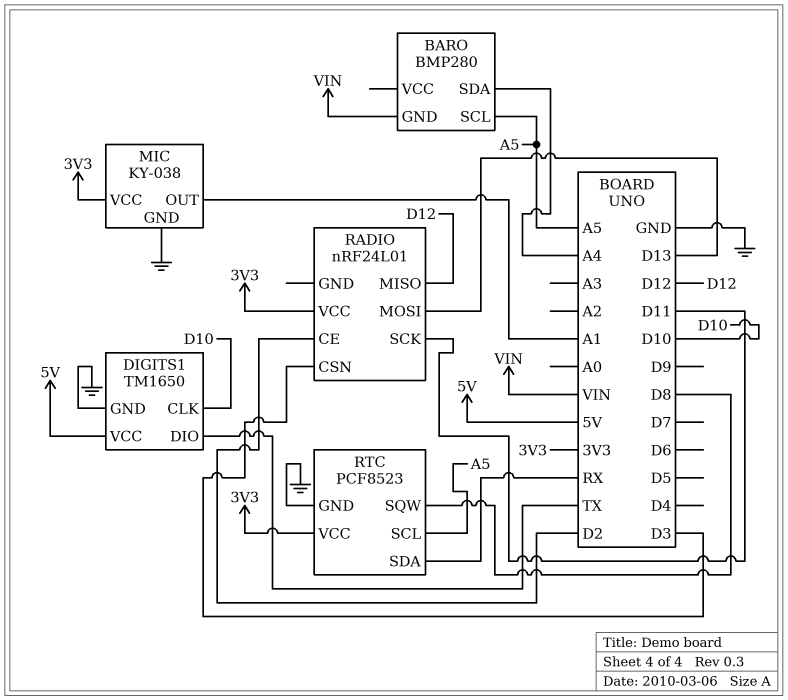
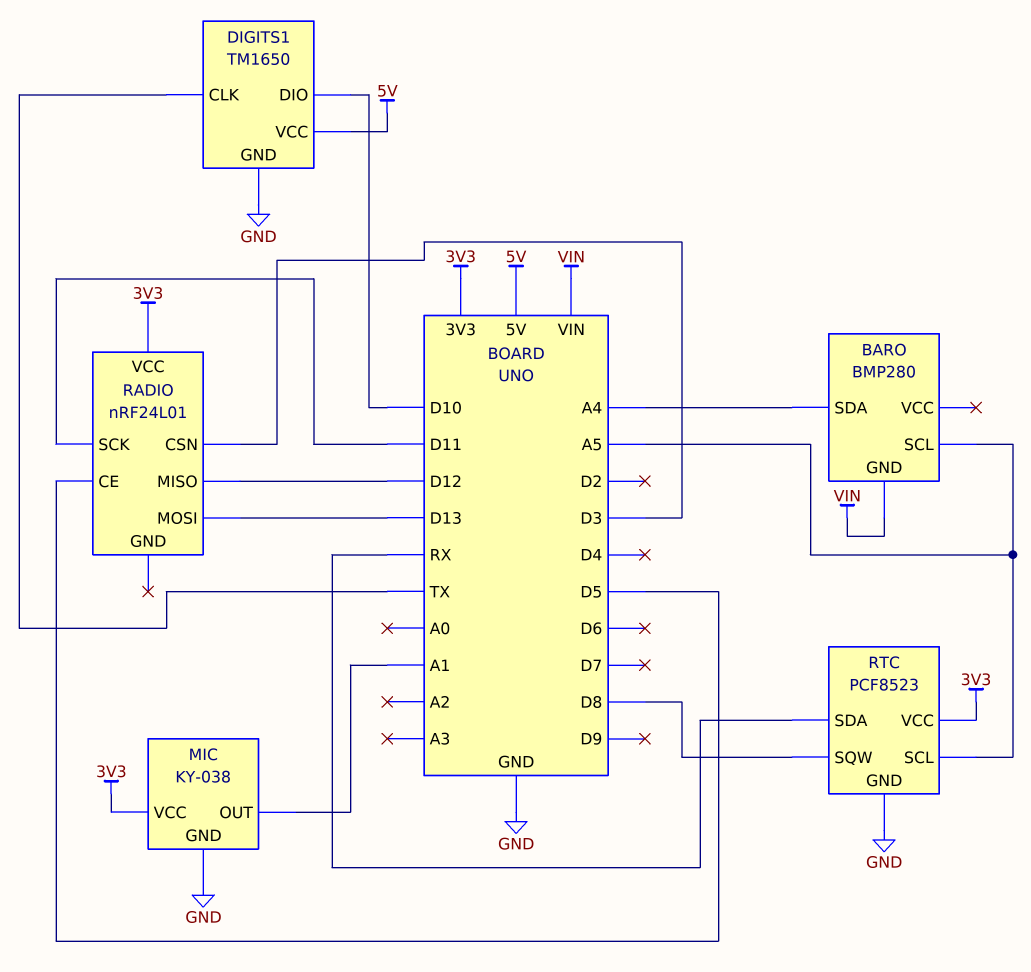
DIGITS1 pin CLK: D10 -> TX
DIGITS1 pin DIO: TX -> D10
RADIO pin CE: D2 -> D5

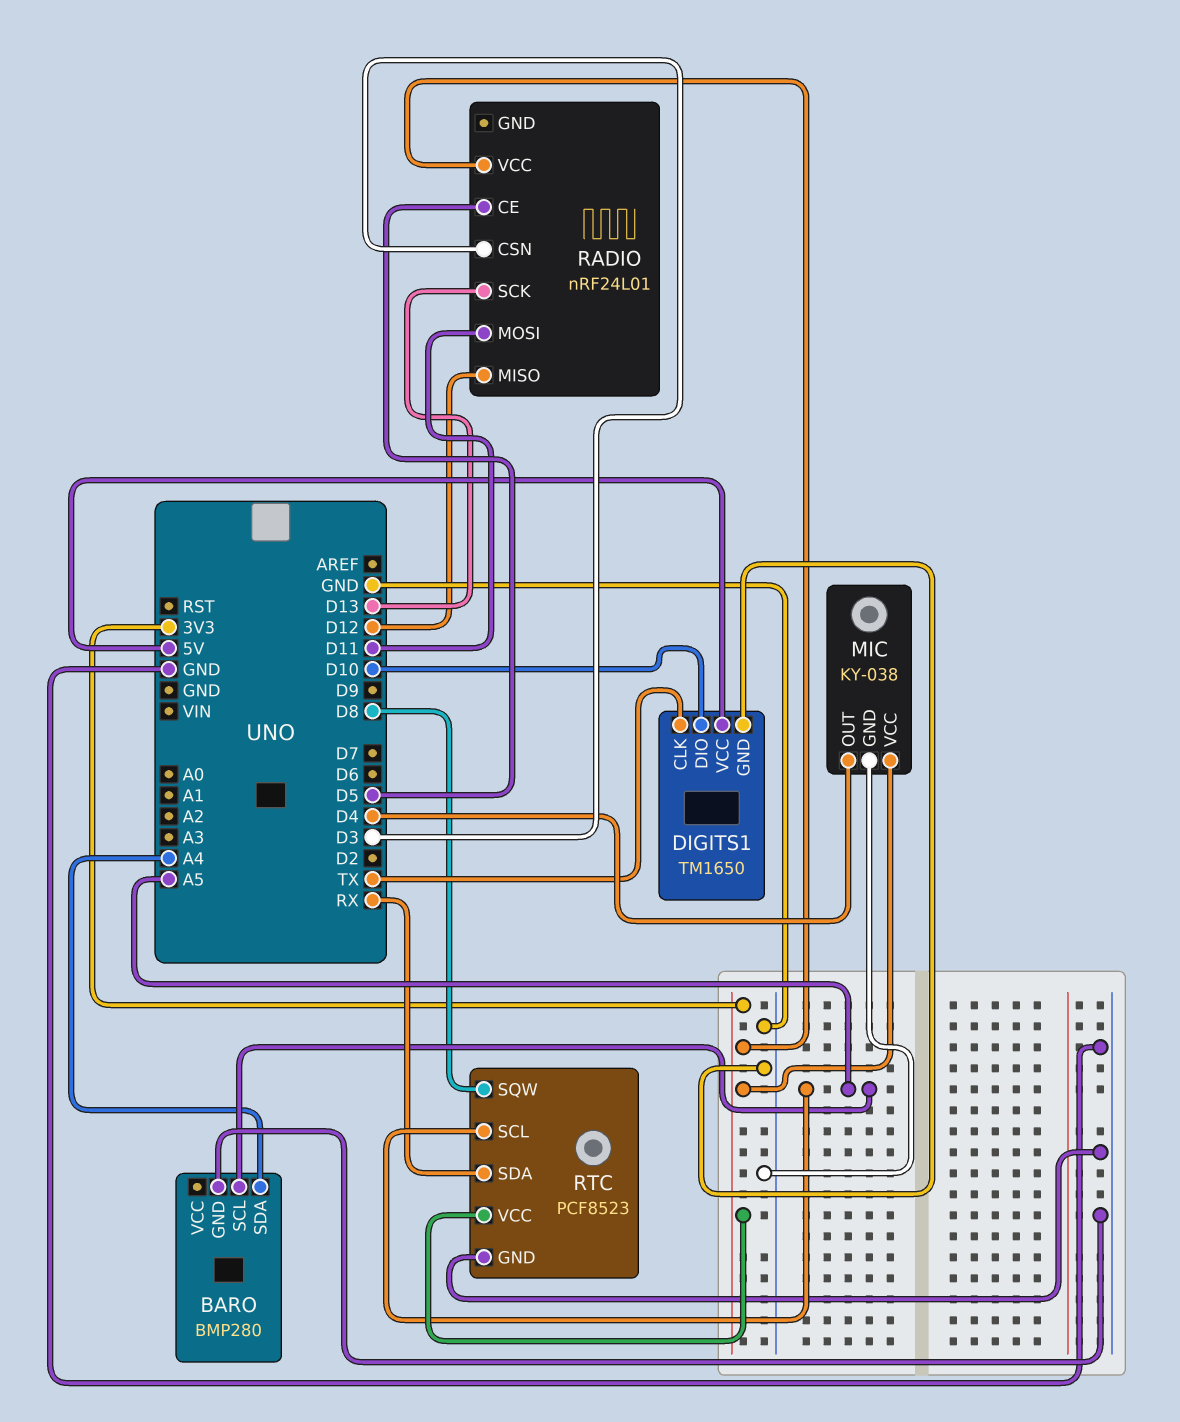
BARO pin GND: VIN -> GND
MIC pin OUT: A1 -> D4
RADIO pin MOSI: D13 -> D11
RADIO pin SCK: D11 -> D13

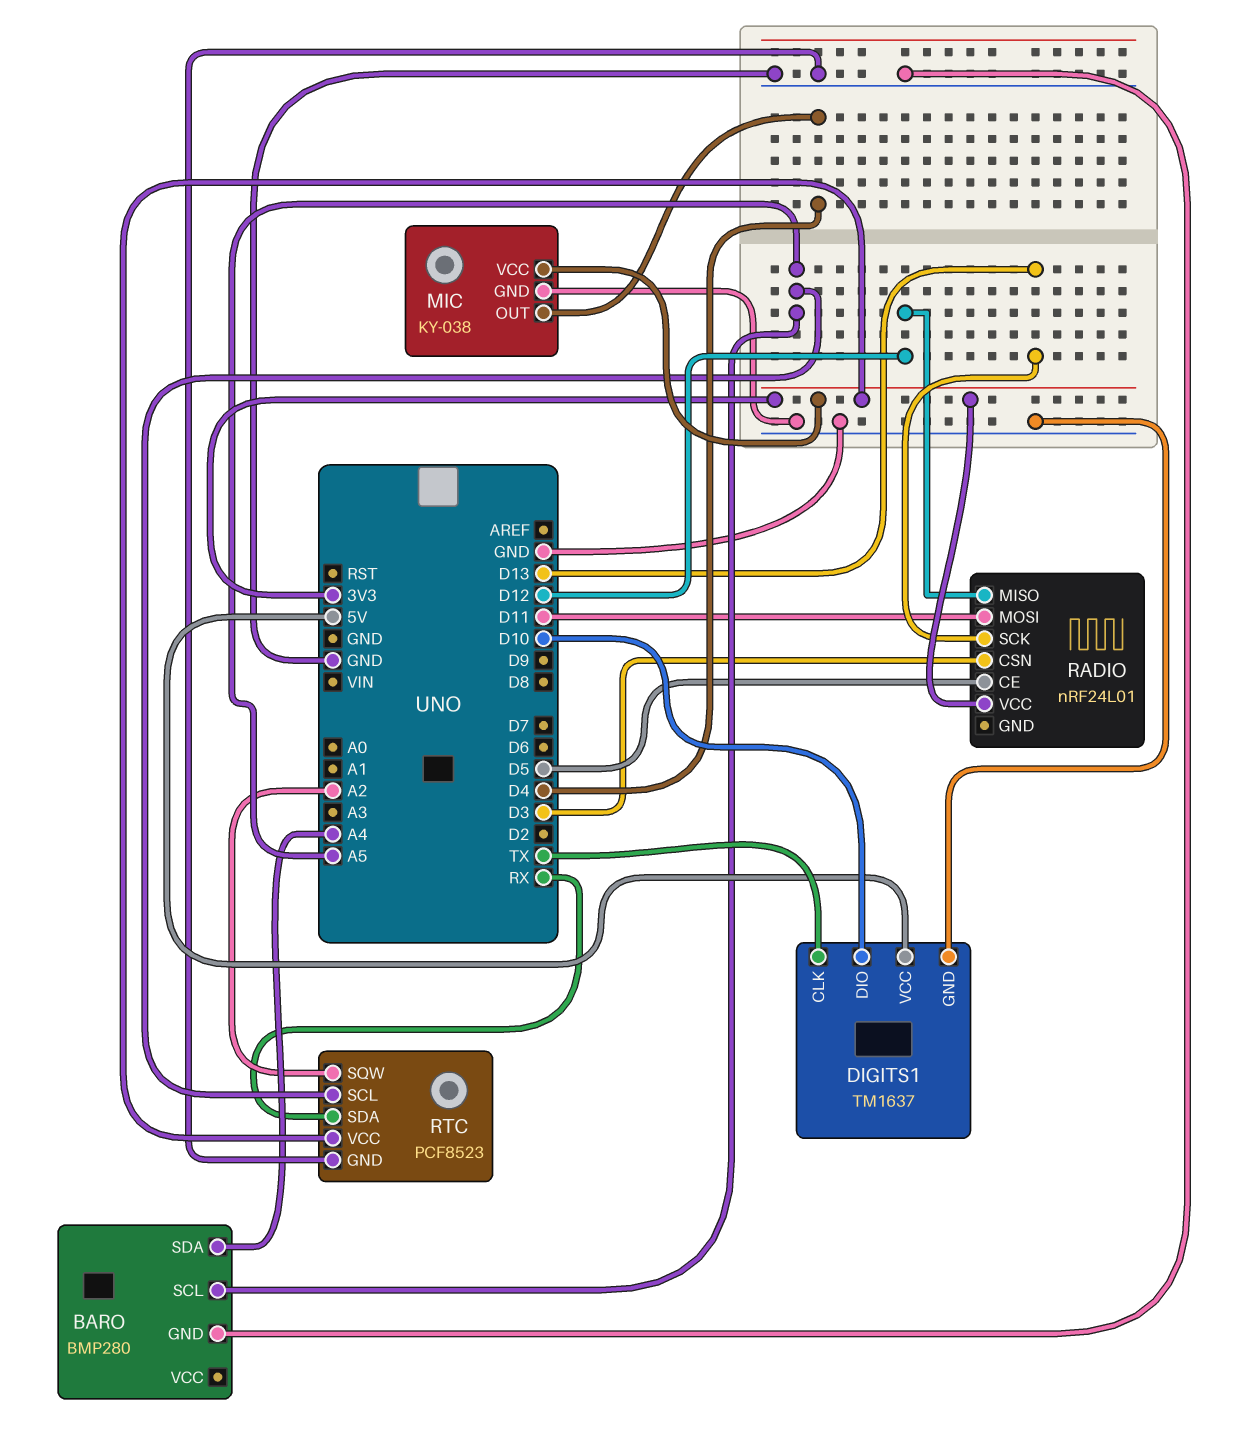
DIGITS1: TM1650 -> TM1637
RTC pin SQW: D8 -> A2

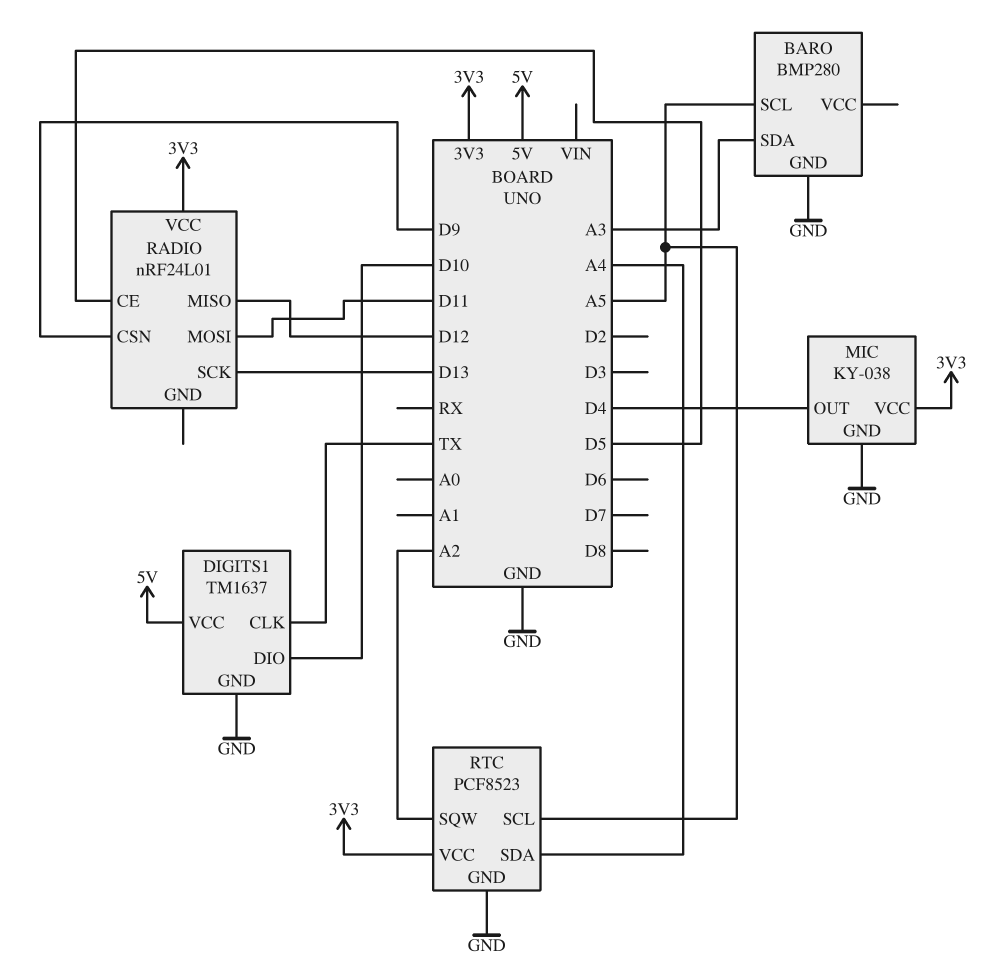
BARO pin SDA: A4 -> A3
RADIO pin CSN: D3 -> D9
RTC pin SDA: RX -> A4

